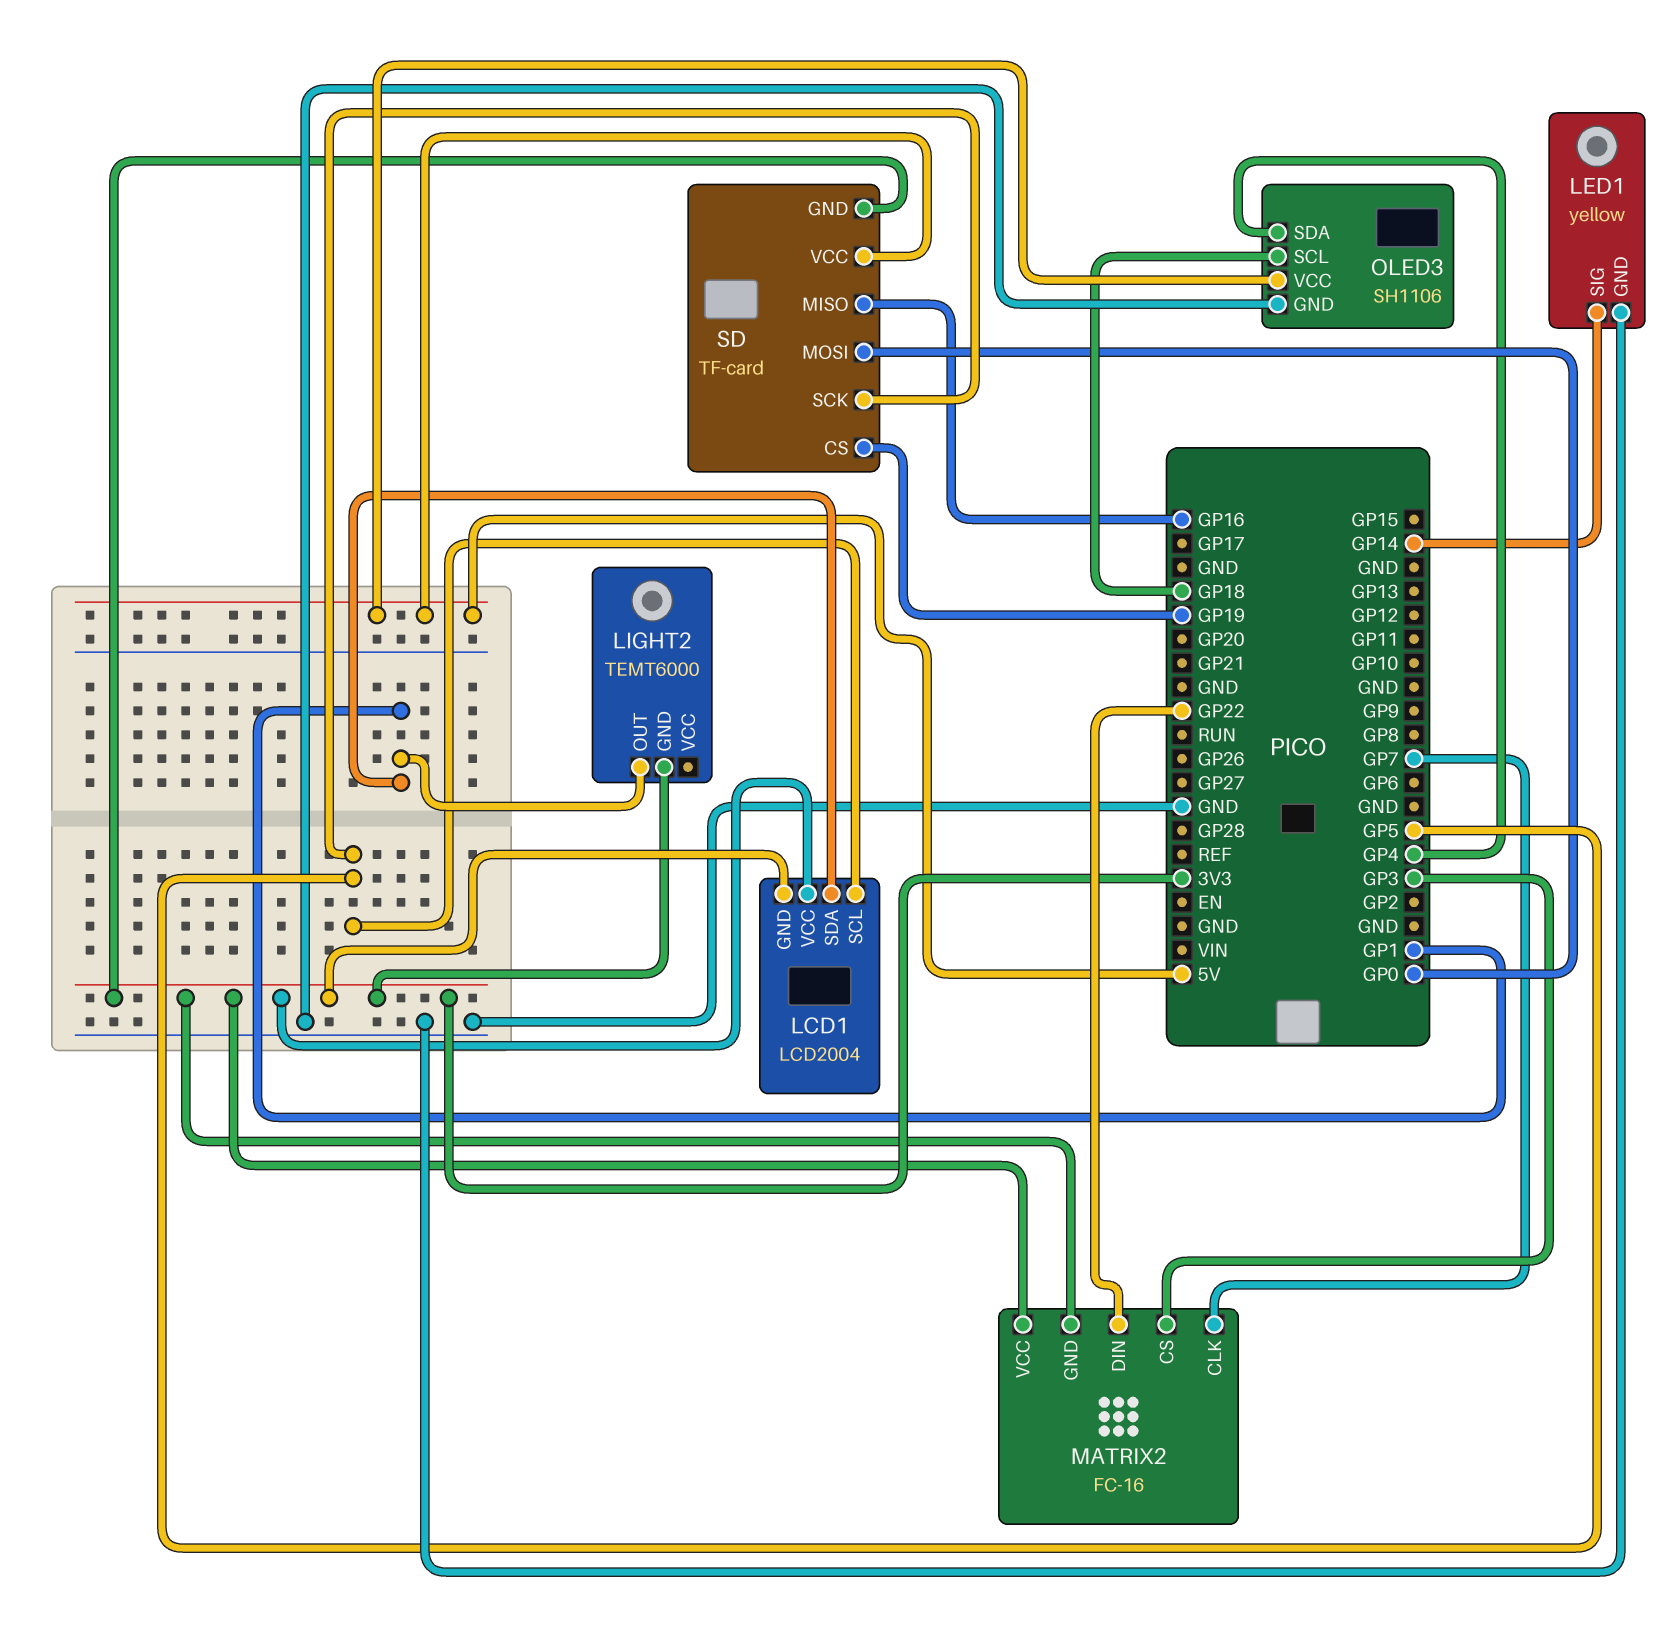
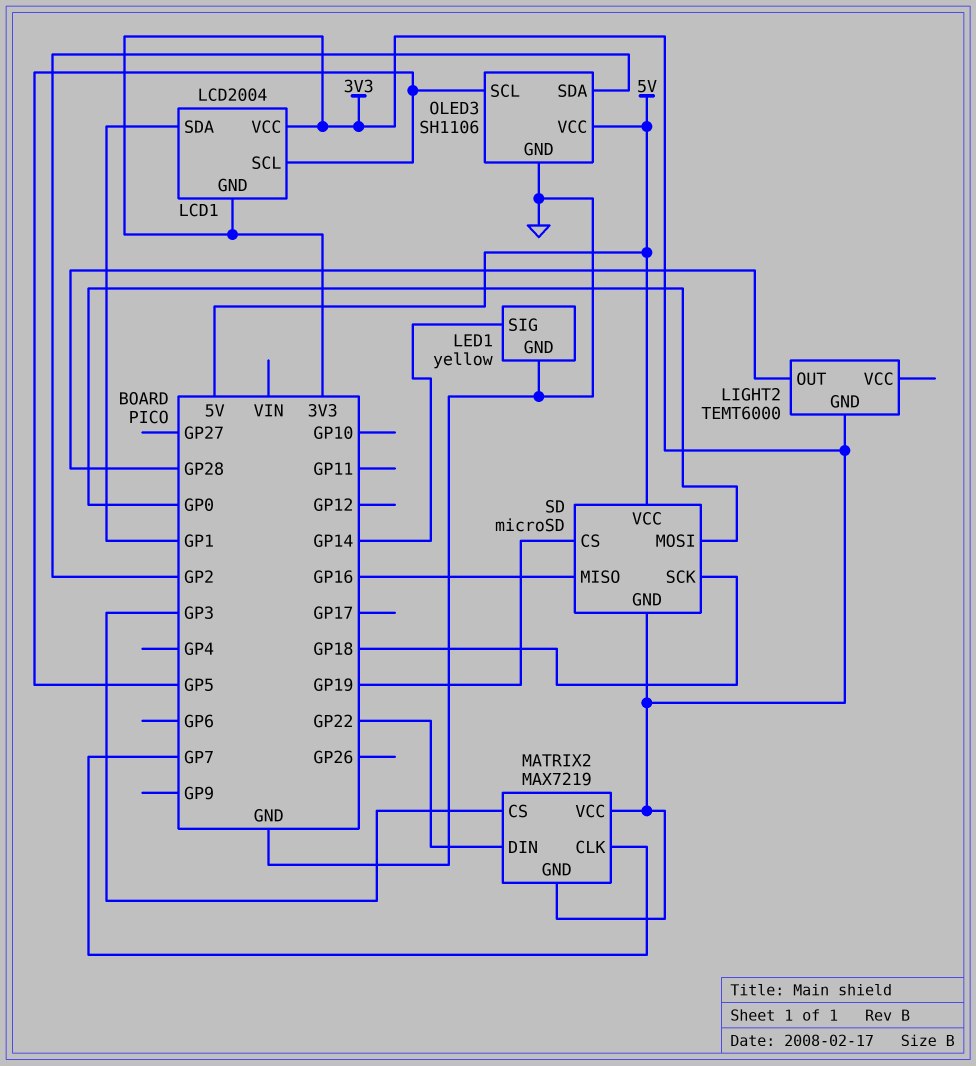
LIGHT2 pin OUT: GP1 -> GP28
MATRIX2: FC-16 -> MAX7219
OLED3 pin SCL: GP18 -> GP5
OLED3 pin SDA: GP4 -> GP2
SD: TF-card -> microSD
SD pin SCK: GP5 -> GP18

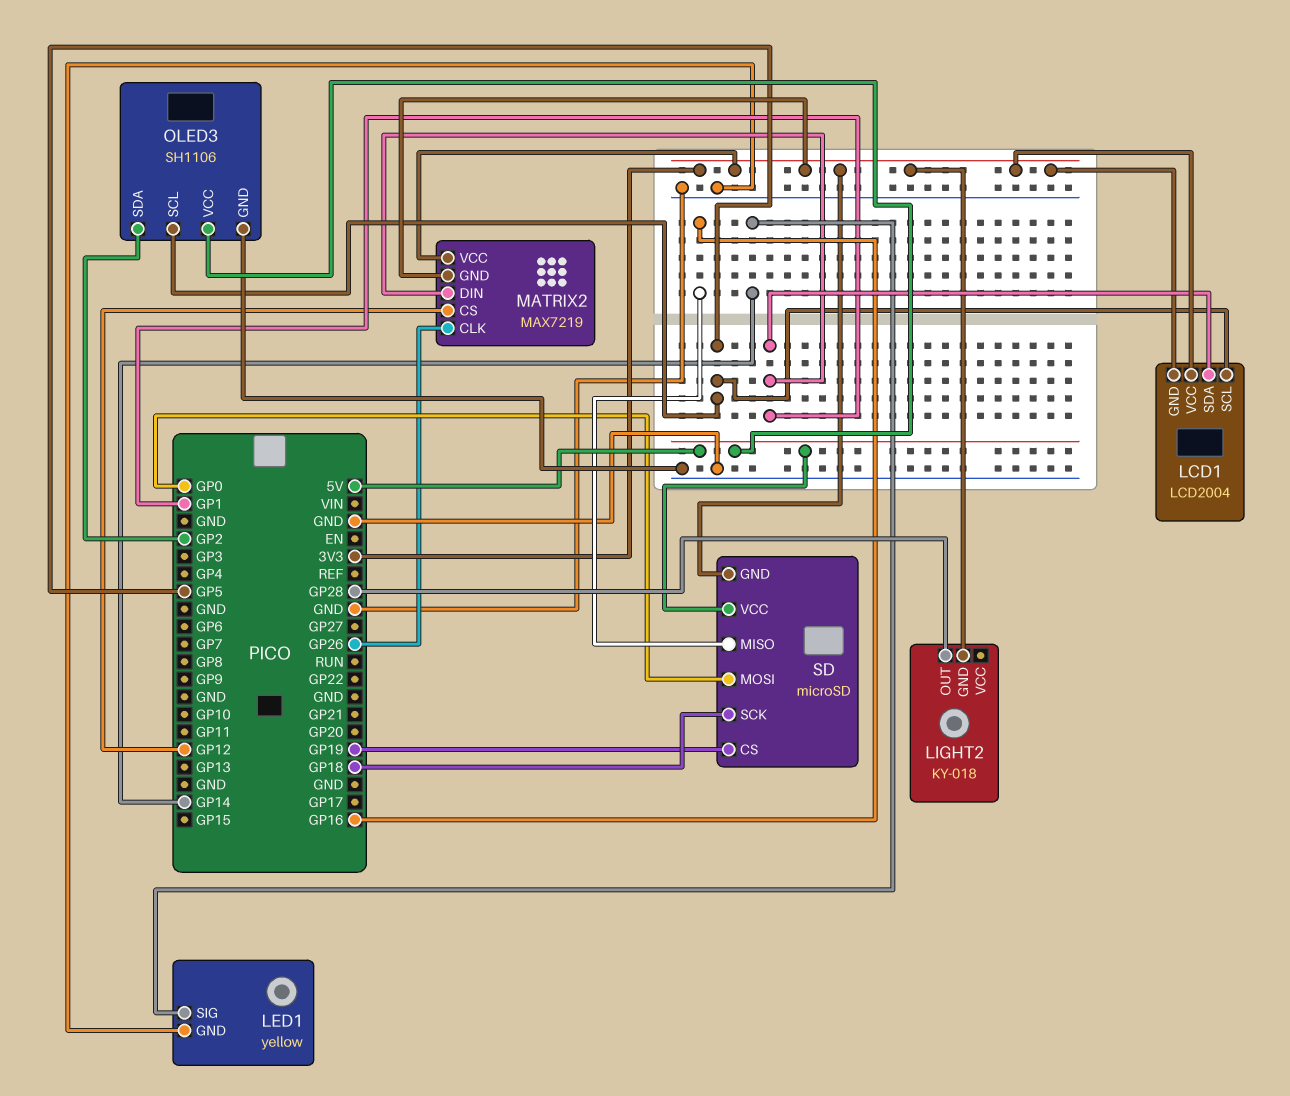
LIGHT2: TEMT6000 -> KY-018
MATRIX2 pin CLK: GP7 -> GP26
MATRIX2 pin CS: GP3 -> GP12
MATRIX2 pin DIN: GP22 -> GP1

